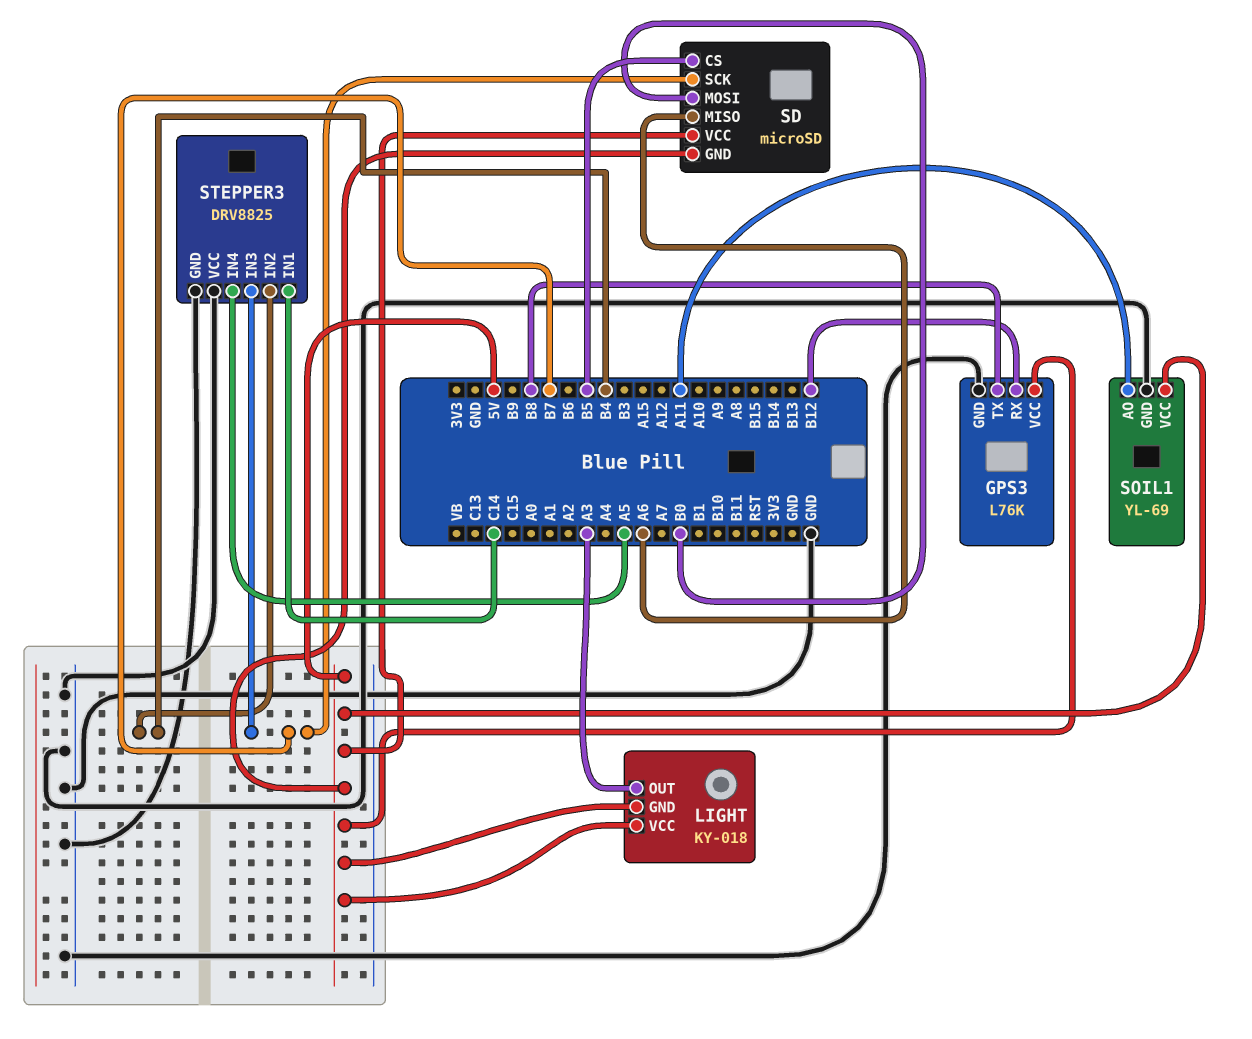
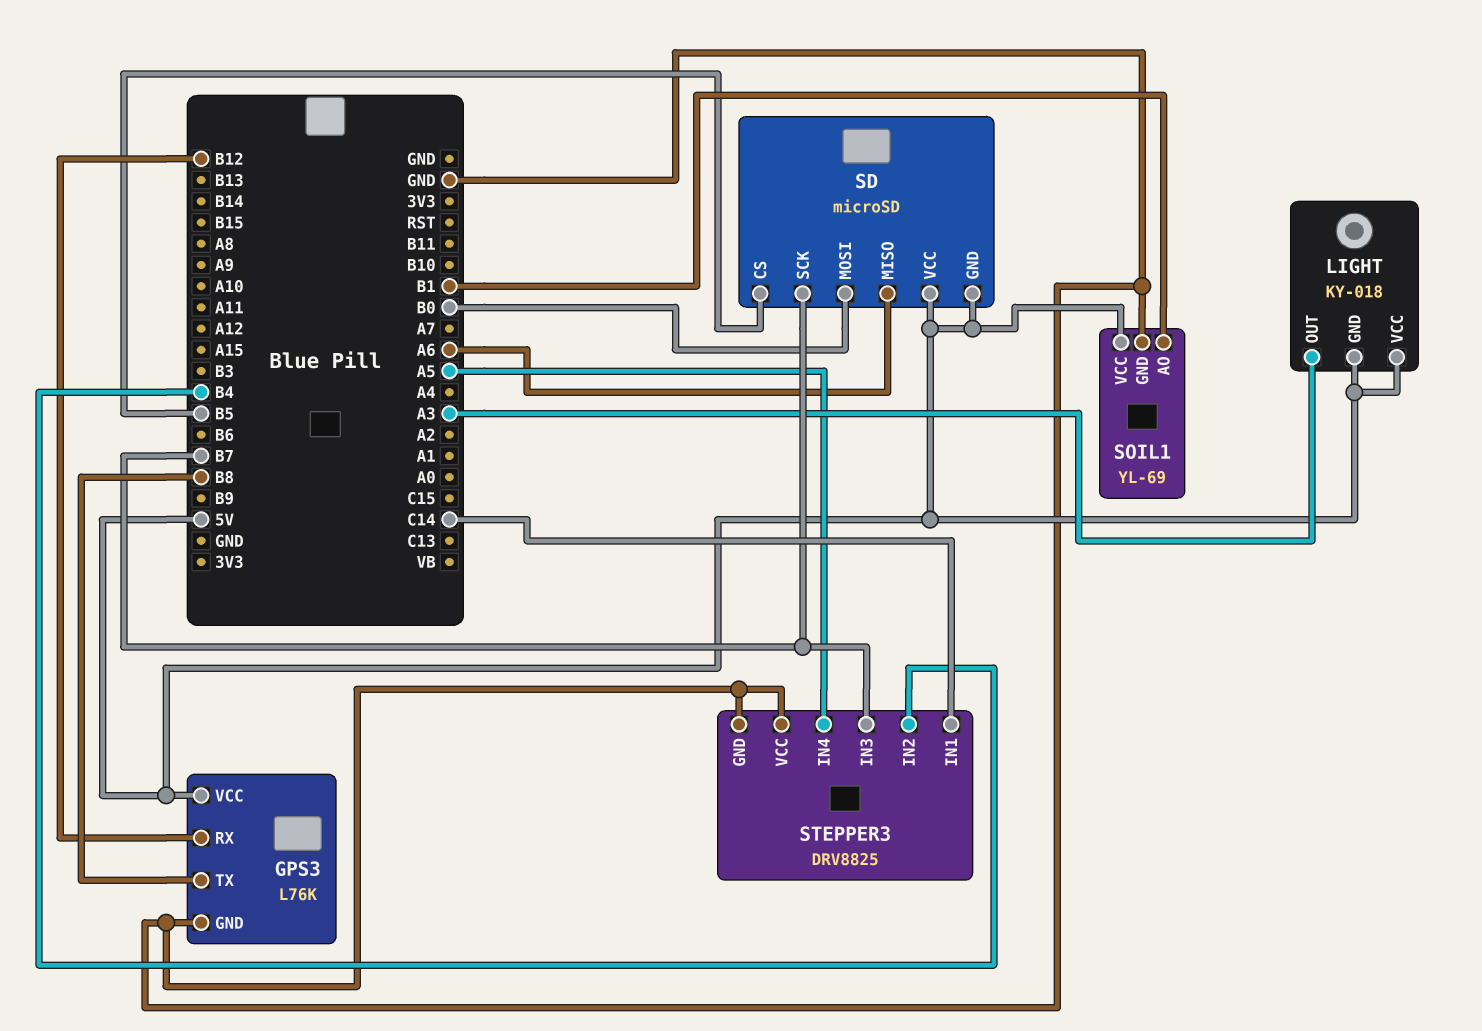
SOIL1 pin AO: A11 -> B1

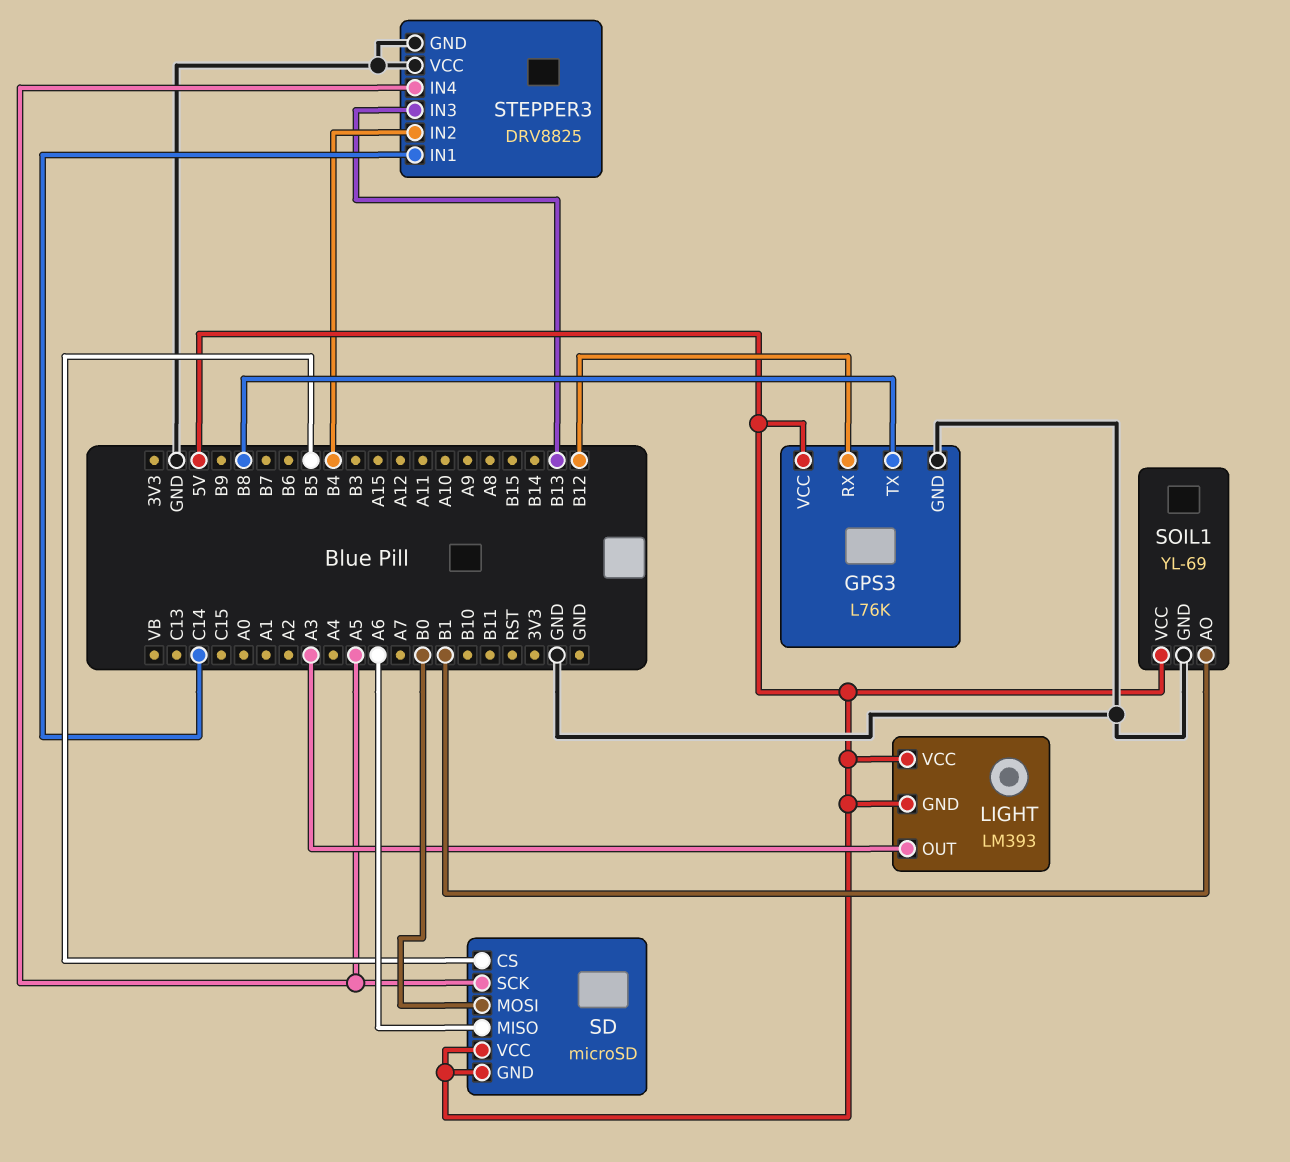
LIGHT: KY-018 -> LM393
SD pin SCK: B7 -> A5
STEPPER3 pin IN3: B7 -> B13

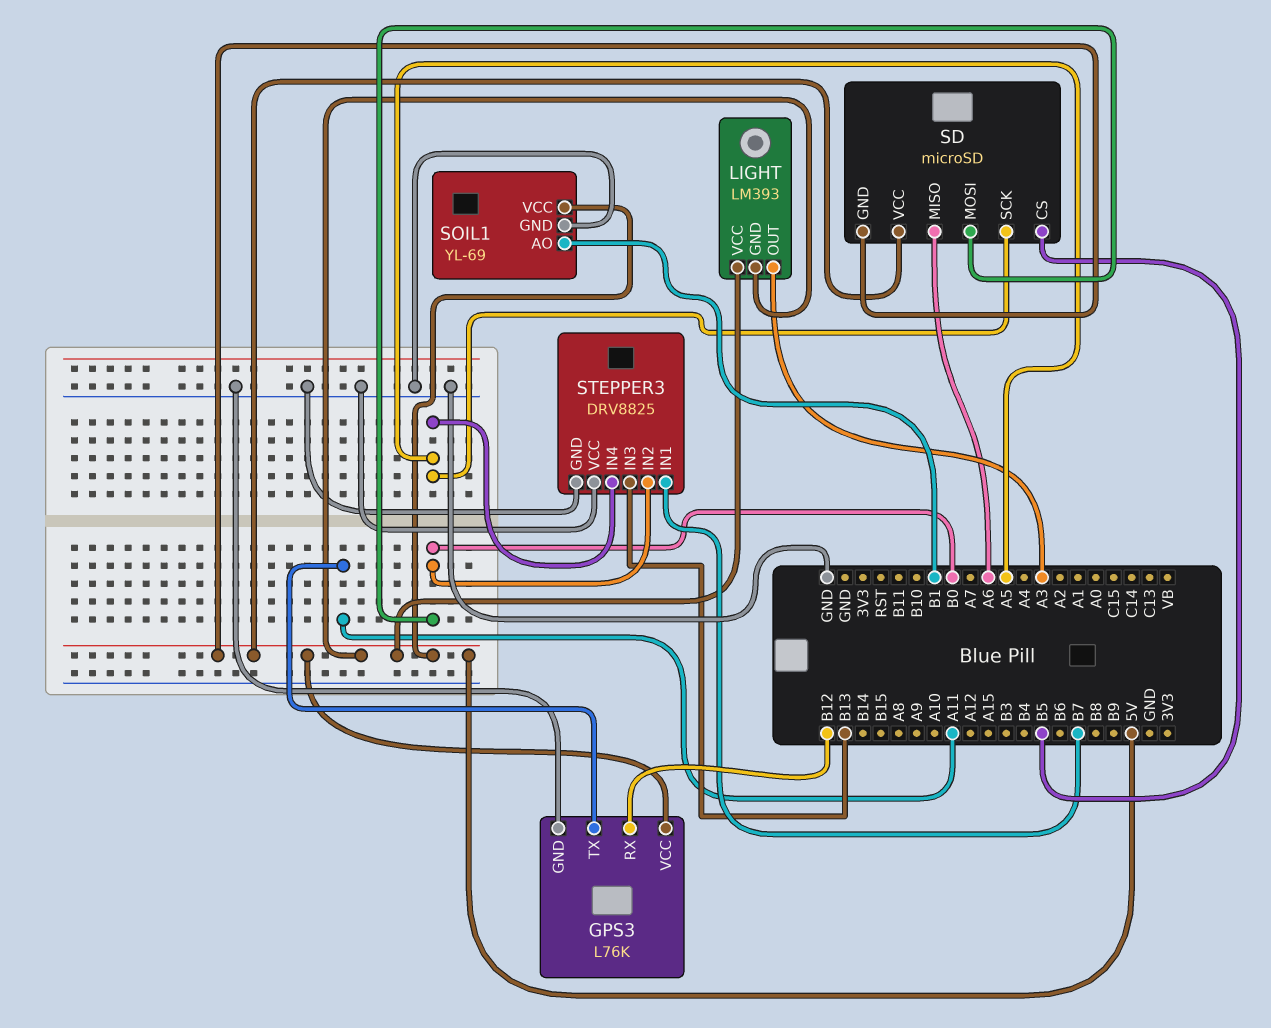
GPS3 pin TX: B8 -> A11
STEPPER3 pin IN1: C14 -> B7
STEPPER3 pin IN2: B4 -> B0

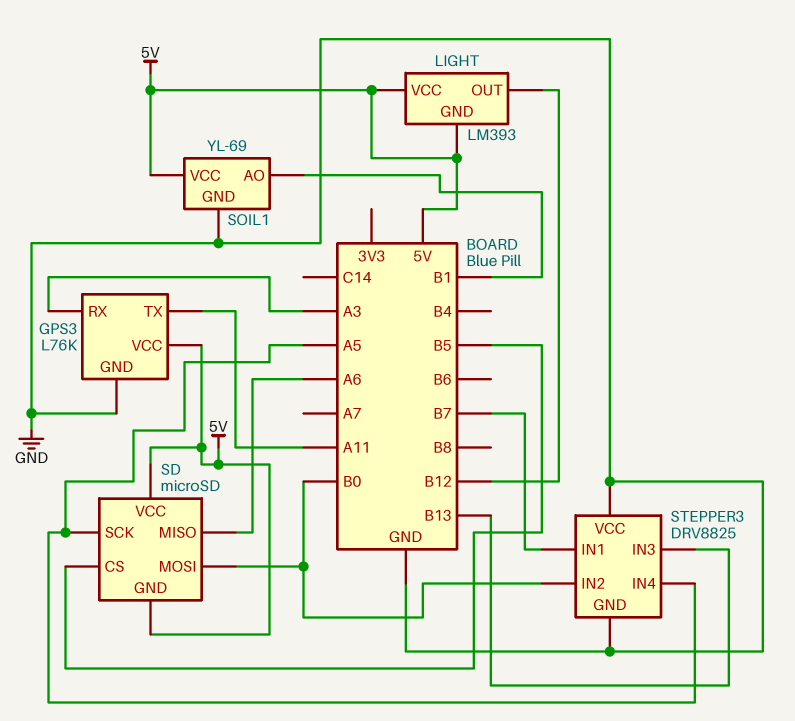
GPS3 pin RX: B12 -> A3
LIGHT pin OUT: A3 -> B12

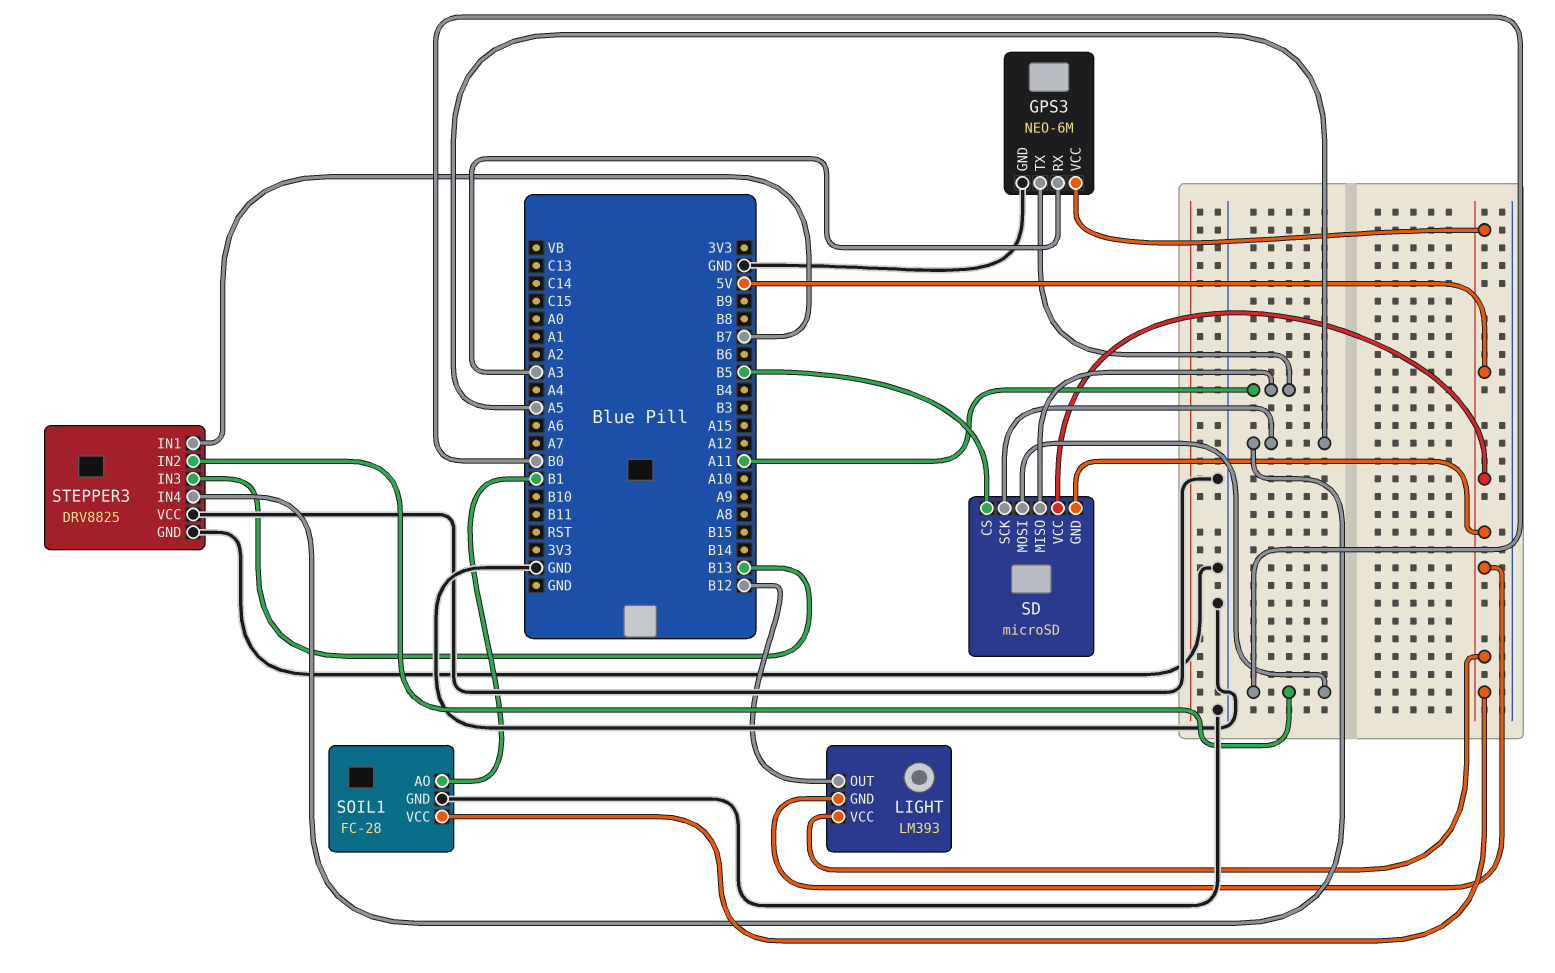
GPS3: L76K -> NEO-6M
SD pin MISO: A6 -> A11
SOIL1: YL-69 -> FC-28

